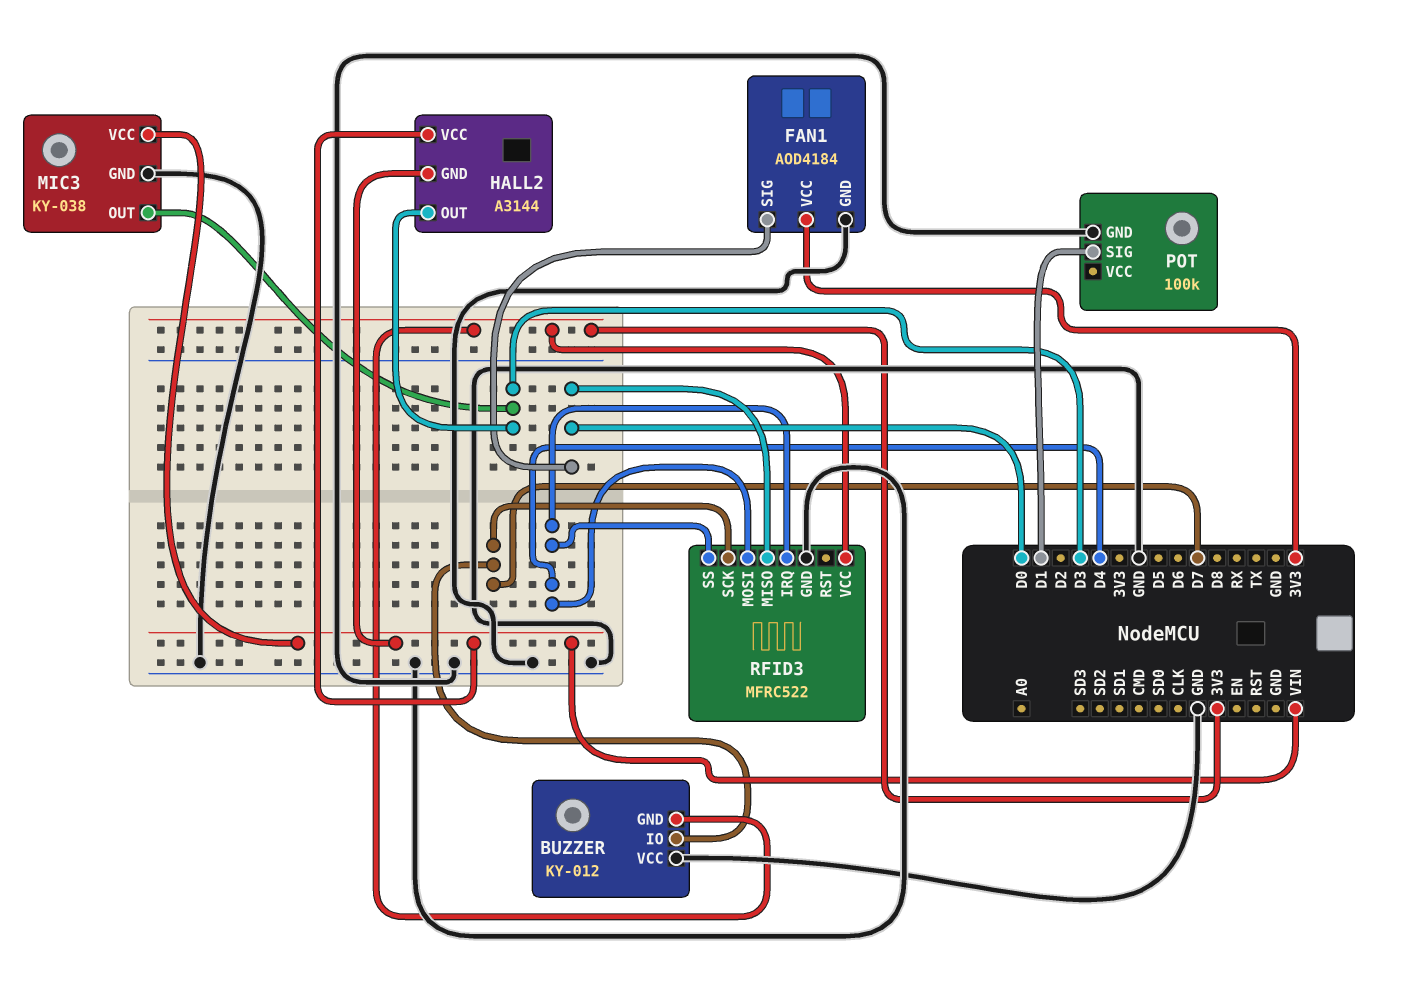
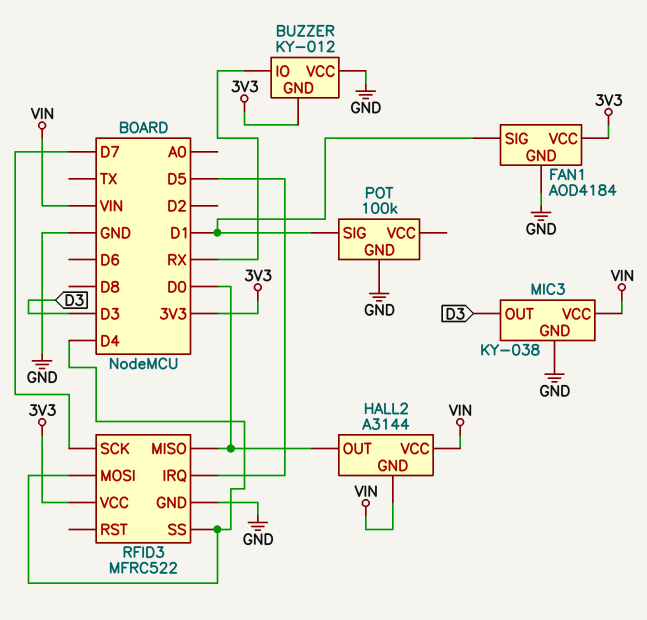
BUZZER pin IO: D7 -> RX
FAN1 pin SIG: D0 -> D1
HALL2 pin OUT: D3 -> D0
RFID3 pin IRQ: D4 -> D5

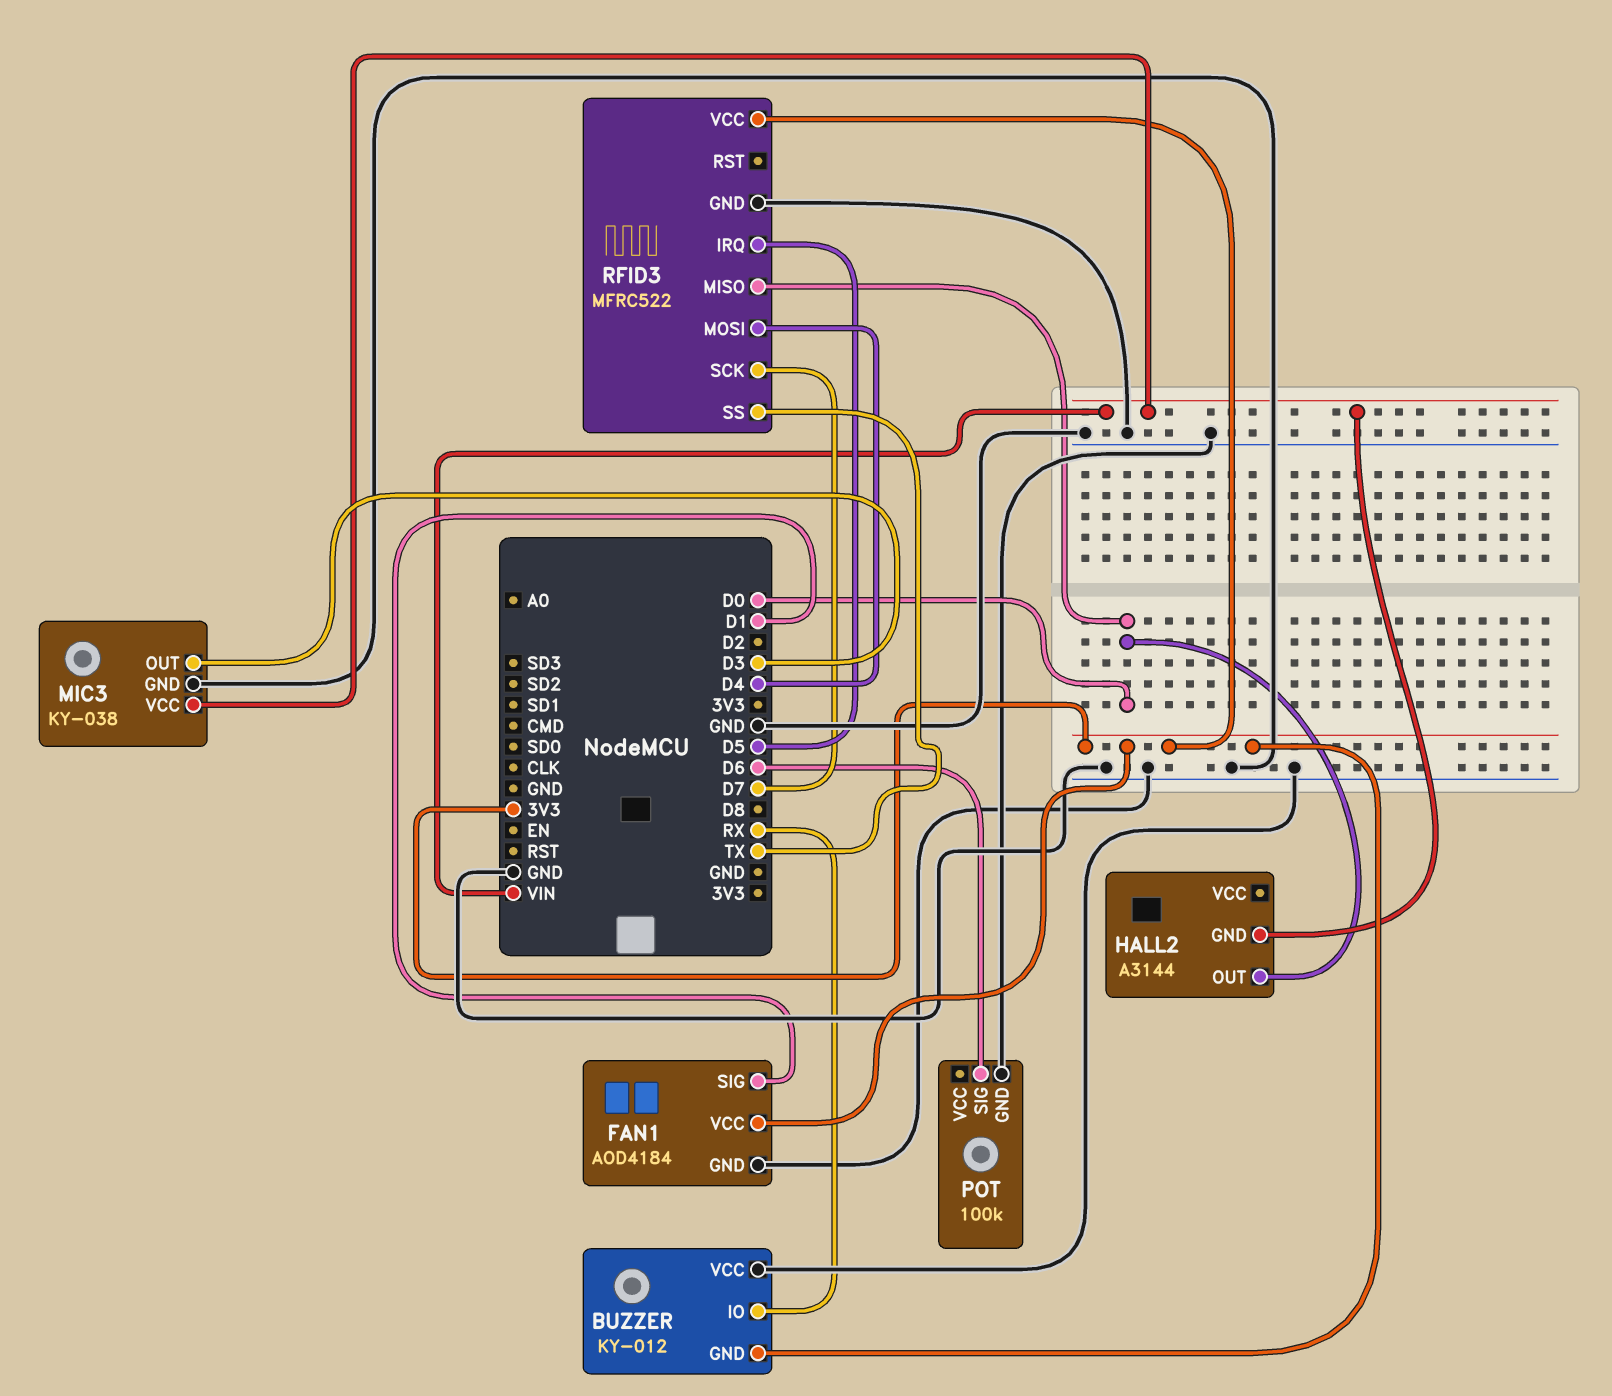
HALL2 pin VCC: VIN -> none
POT pin SIG: D1 -> D6
RFID3 pin SS: D4 -> TX

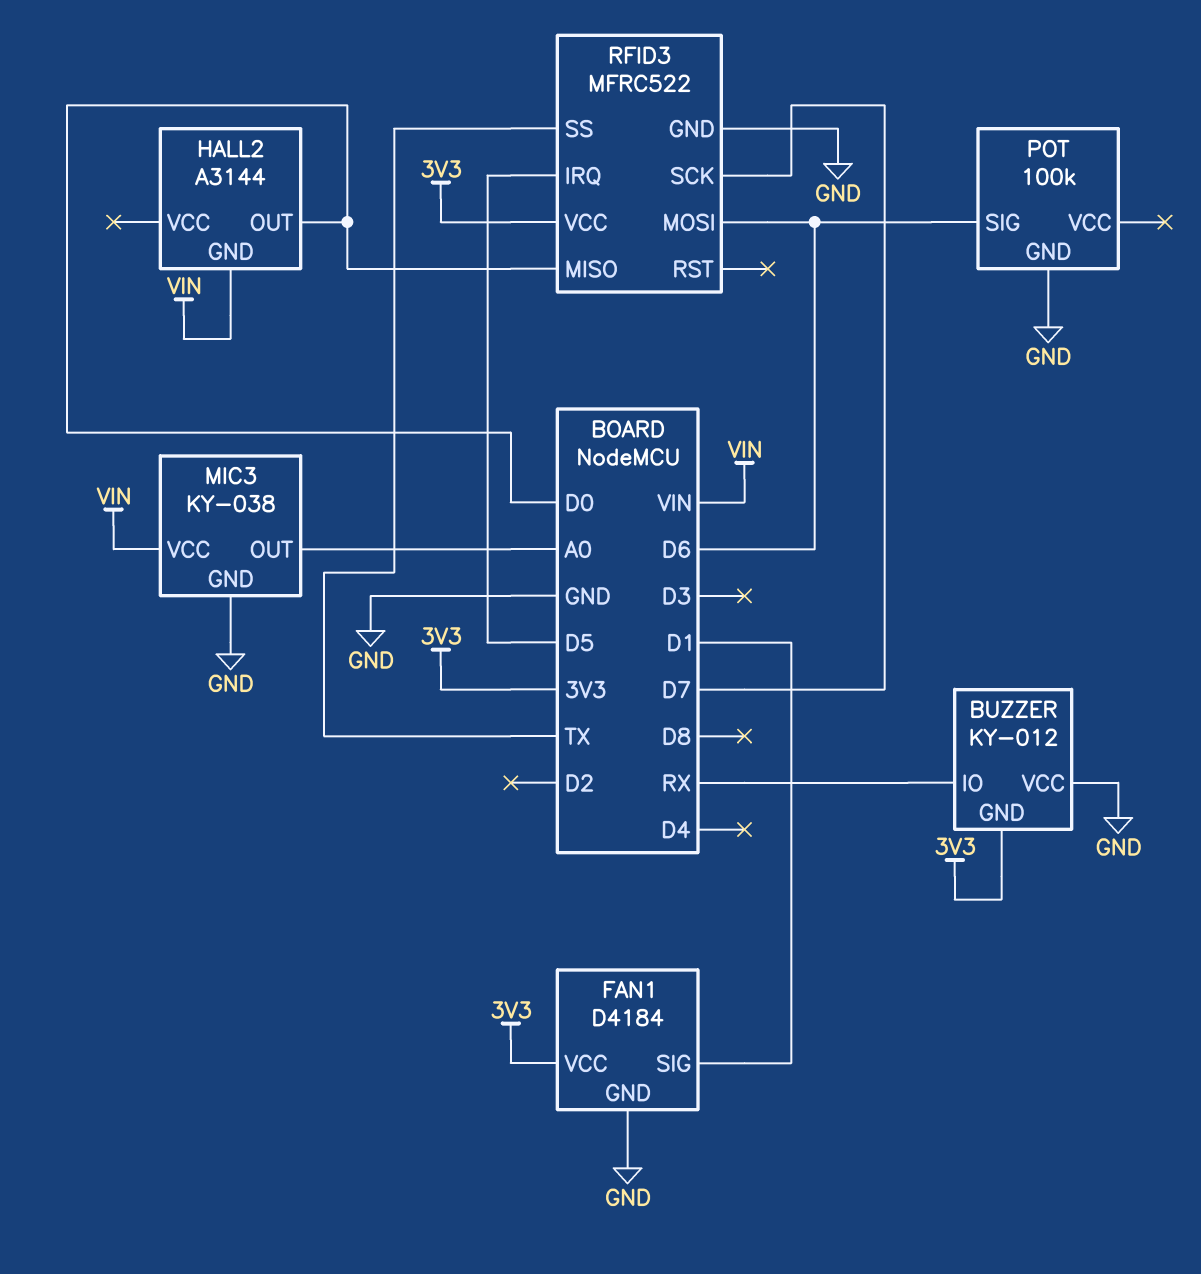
FAN1: AOD4184 -> D4184
MIC3 pin OUT: D3 -> A0
RFID3 pin MOSI: D4 -> D6

